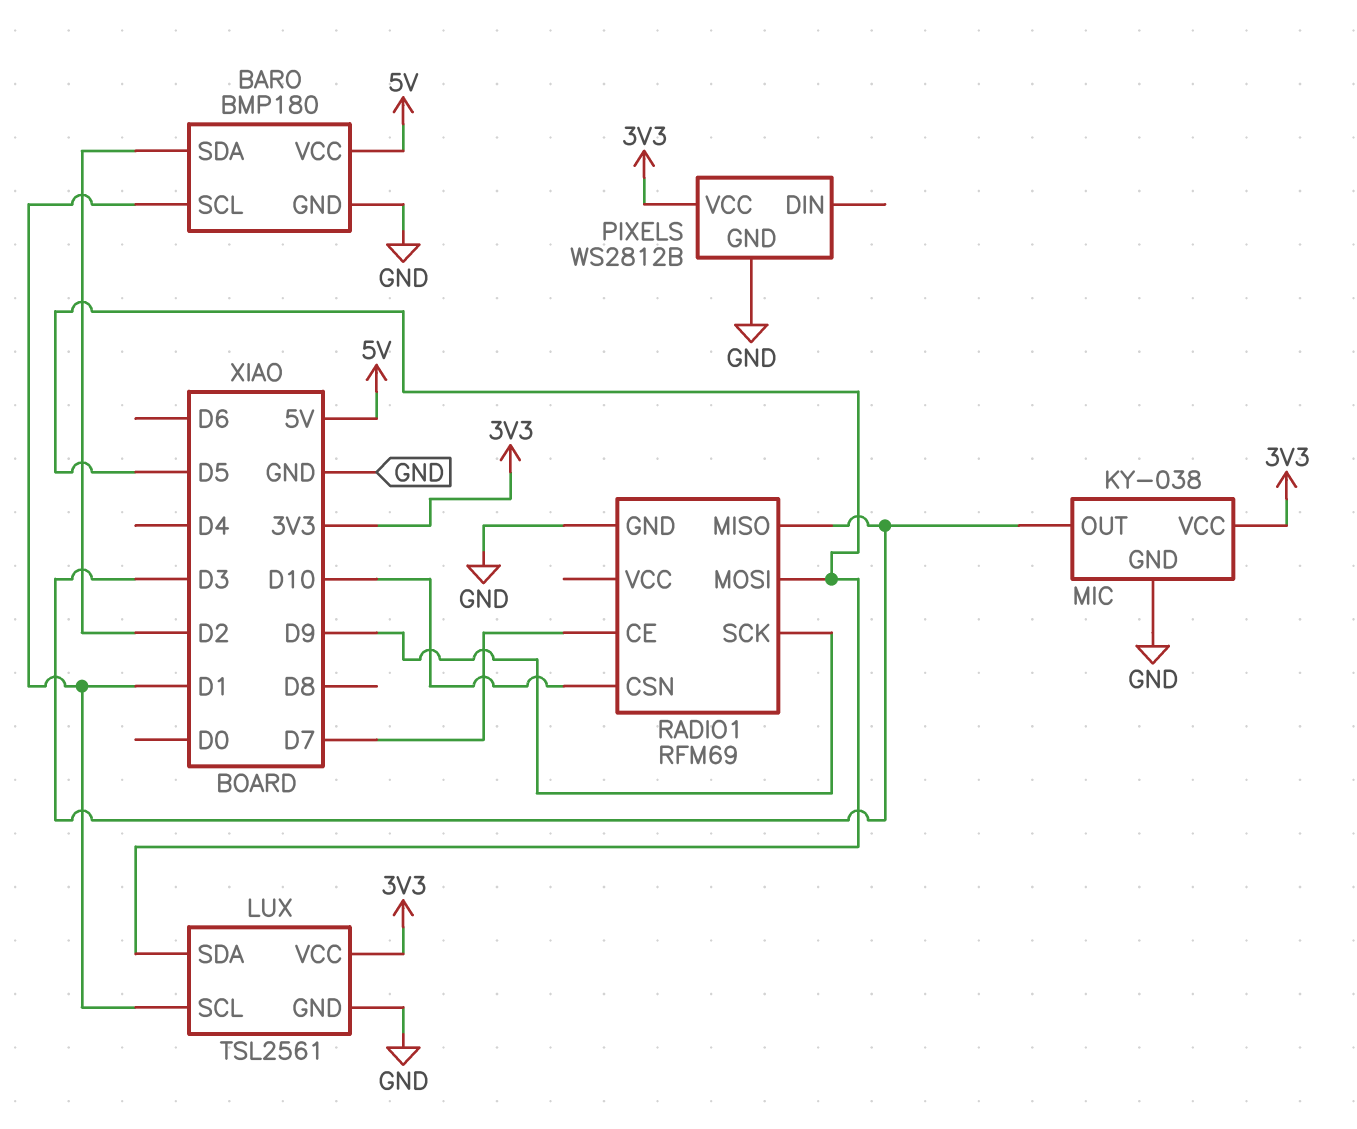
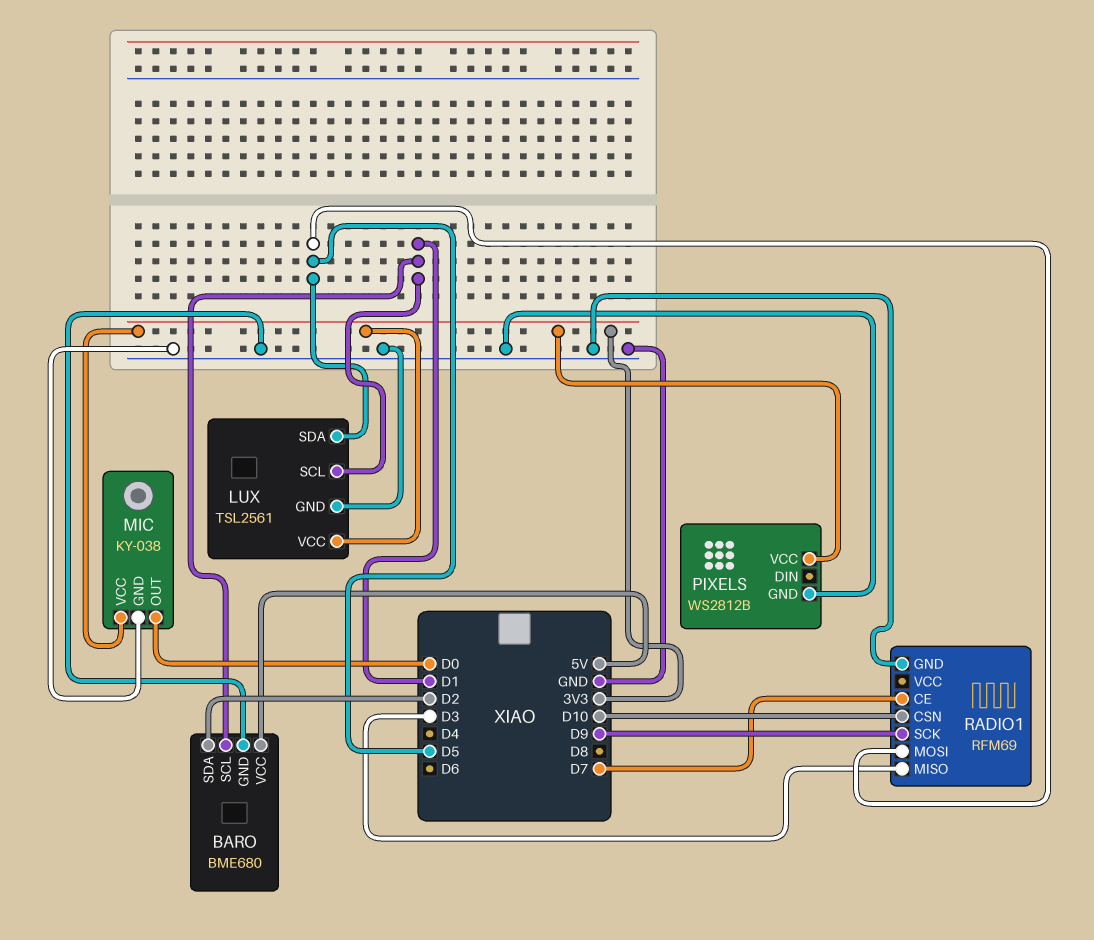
BARO: BMP180 -> BME680
MIC pin OUT: D3 -> D0

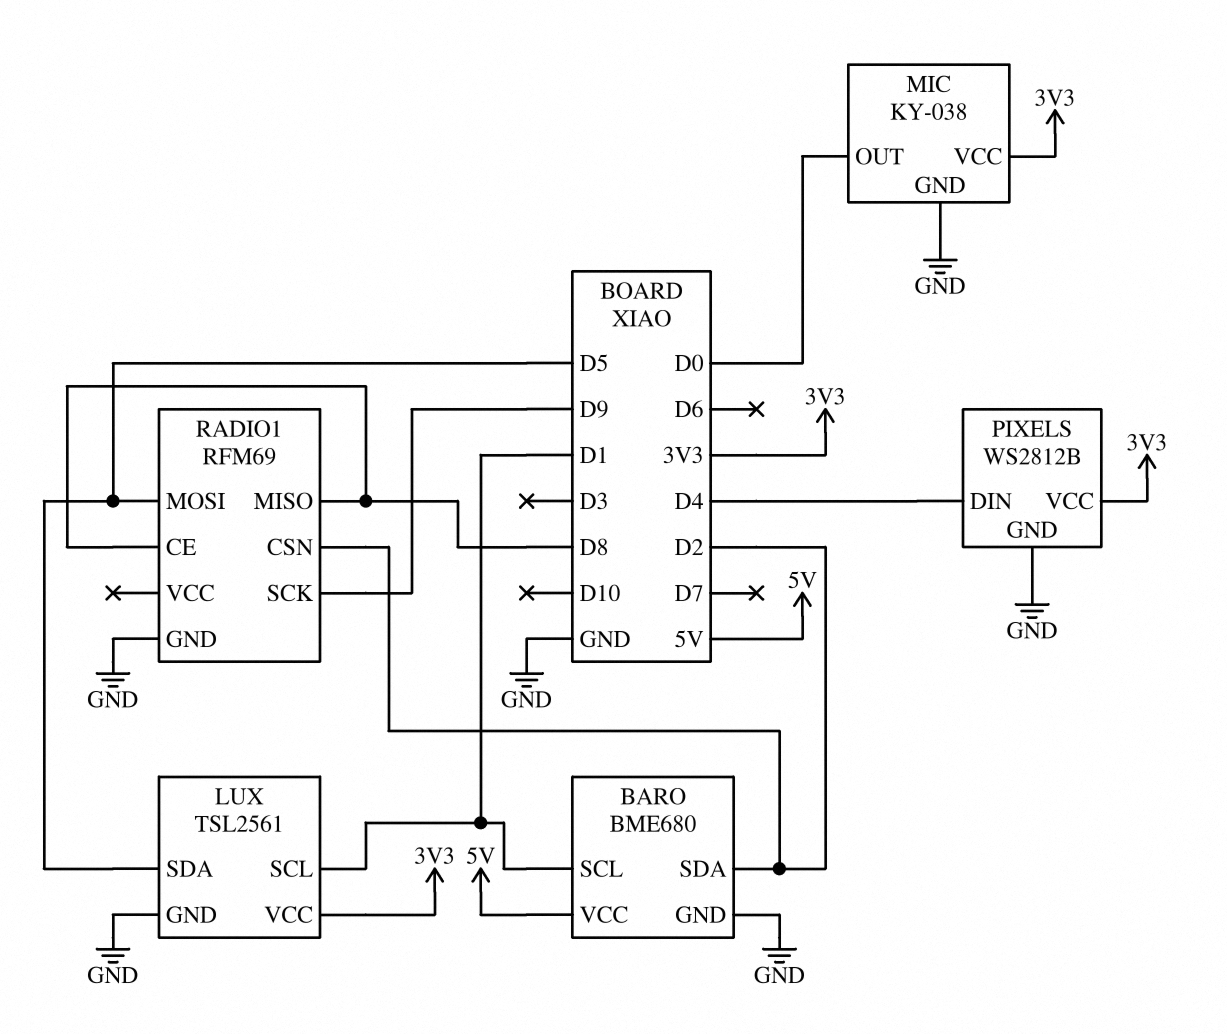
PIXELS pin DIN: none -> D4
RADIO1 pin CE: D7 -> D8
RADIO1 pin CSN: D10 -> D2
RADIO1 pin MISO: D3 -> D8

